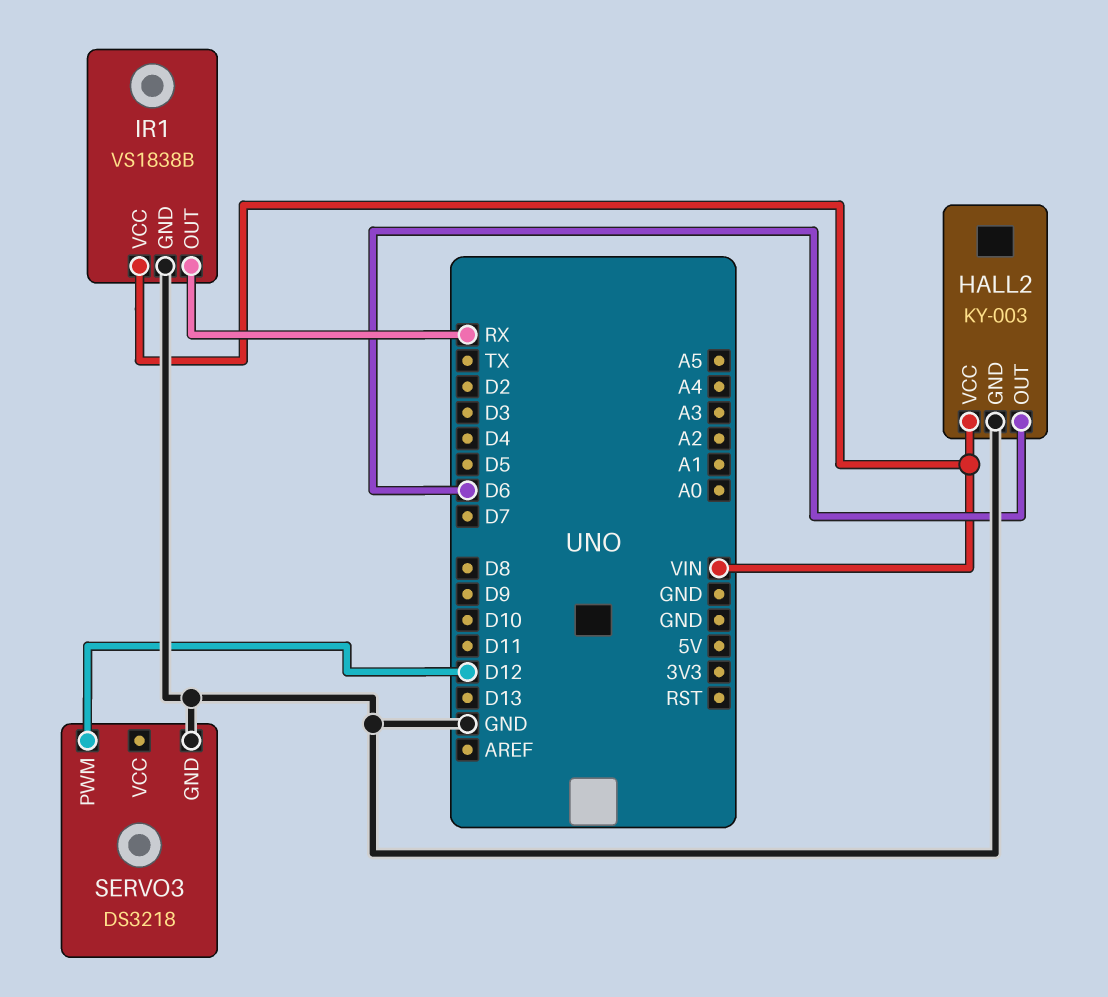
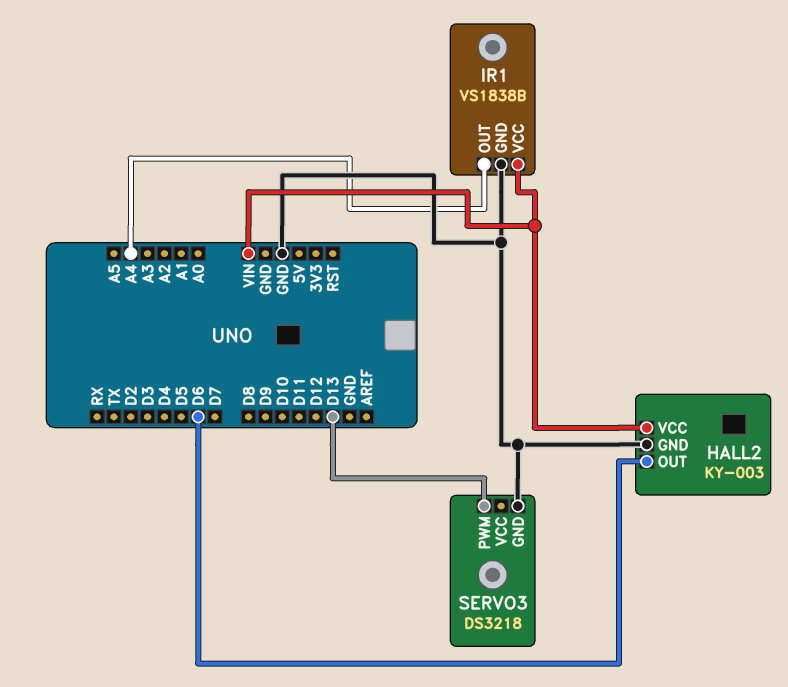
IR1 pin OUT: RX -> A4
SERVO3 pin PWM: D12 -> D13

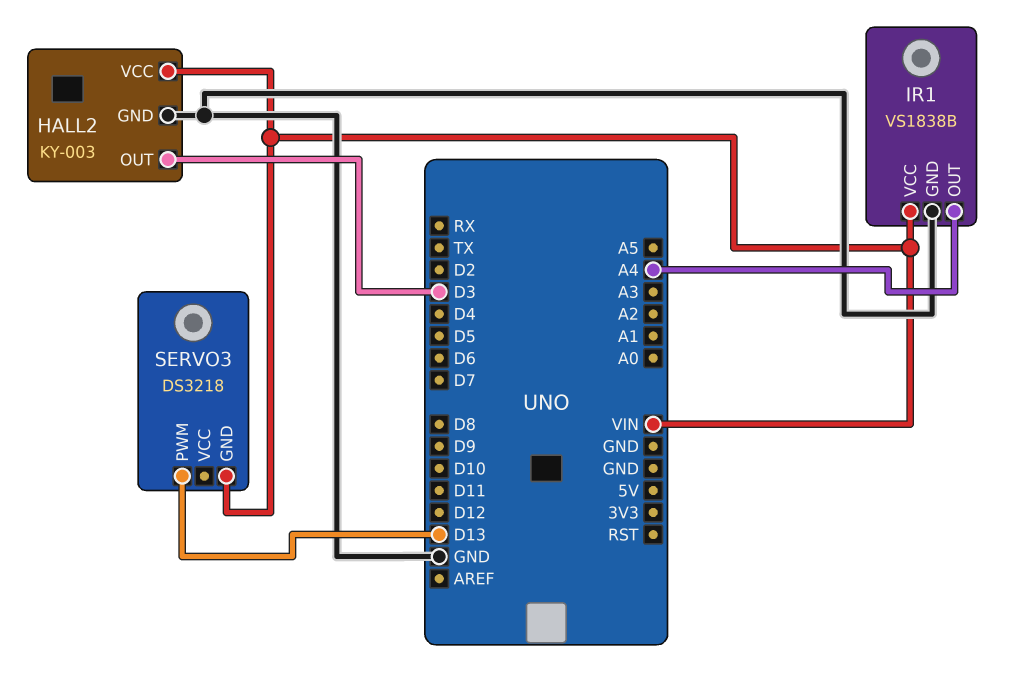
HALL2 pin OUT: D6 -> D3
SERVO3 pin GND: GND -> VIN

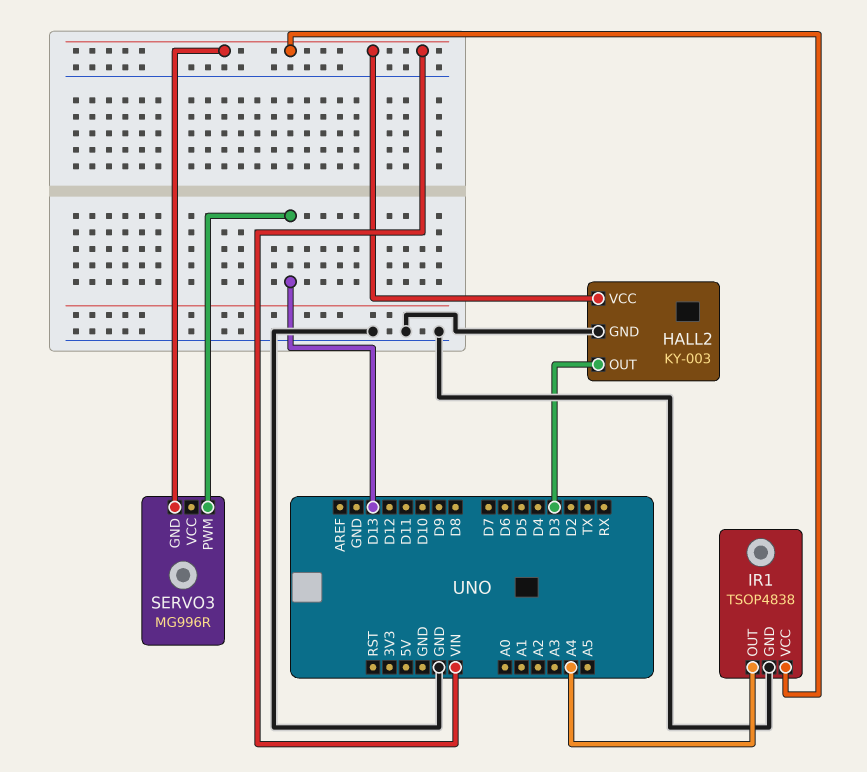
IR1: VS1838B -> TSOP4838
SERVO3: DS3218 -> MG996R

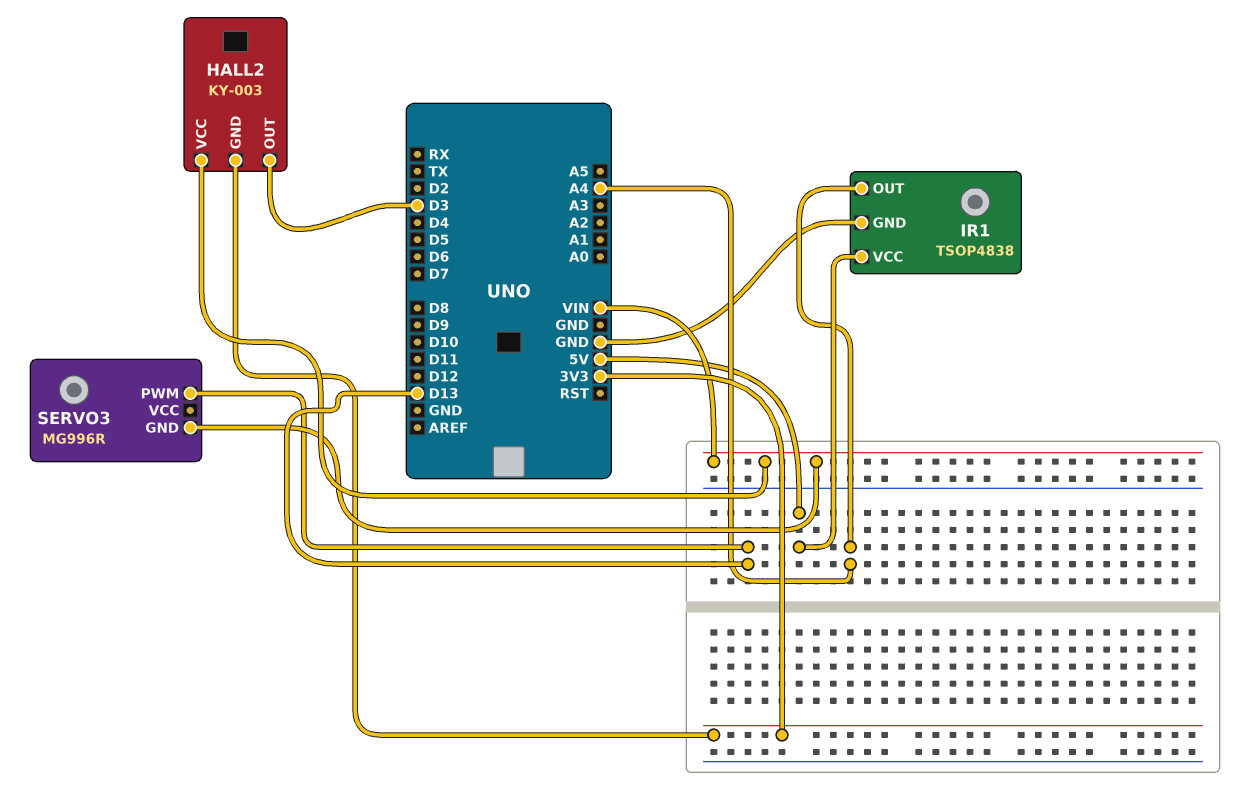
HALL2 pin GND: GND -> 3V3
IR1 pin VCC: VIN -> 5V

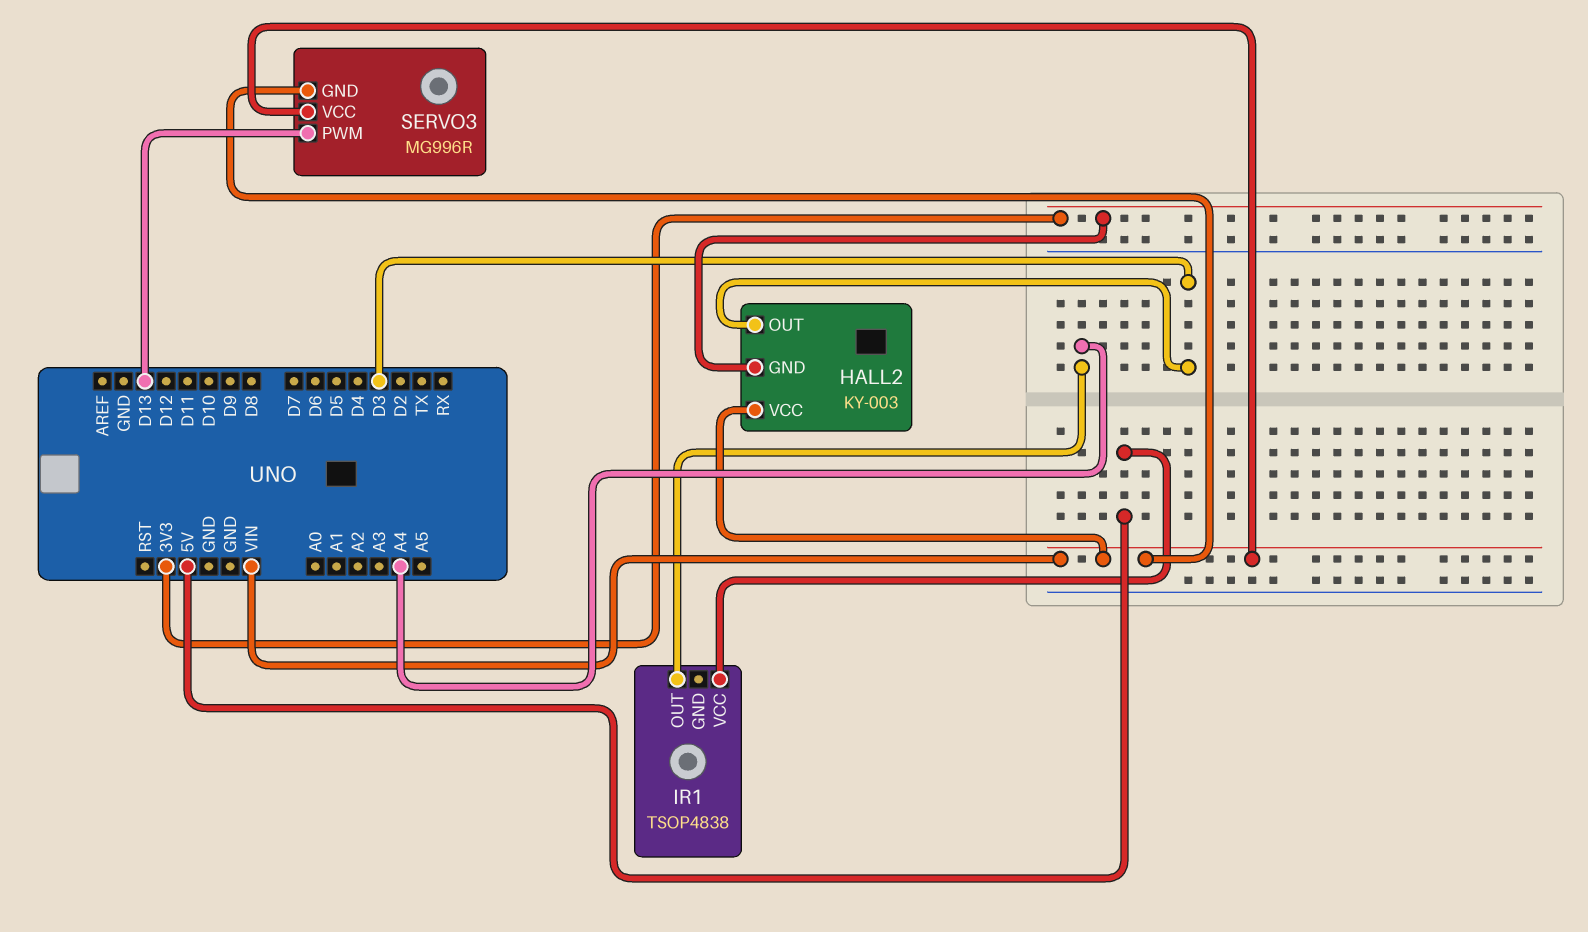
IR1 pin GND: GND -> none
SERVO3 pin VCC: none -> VIN

